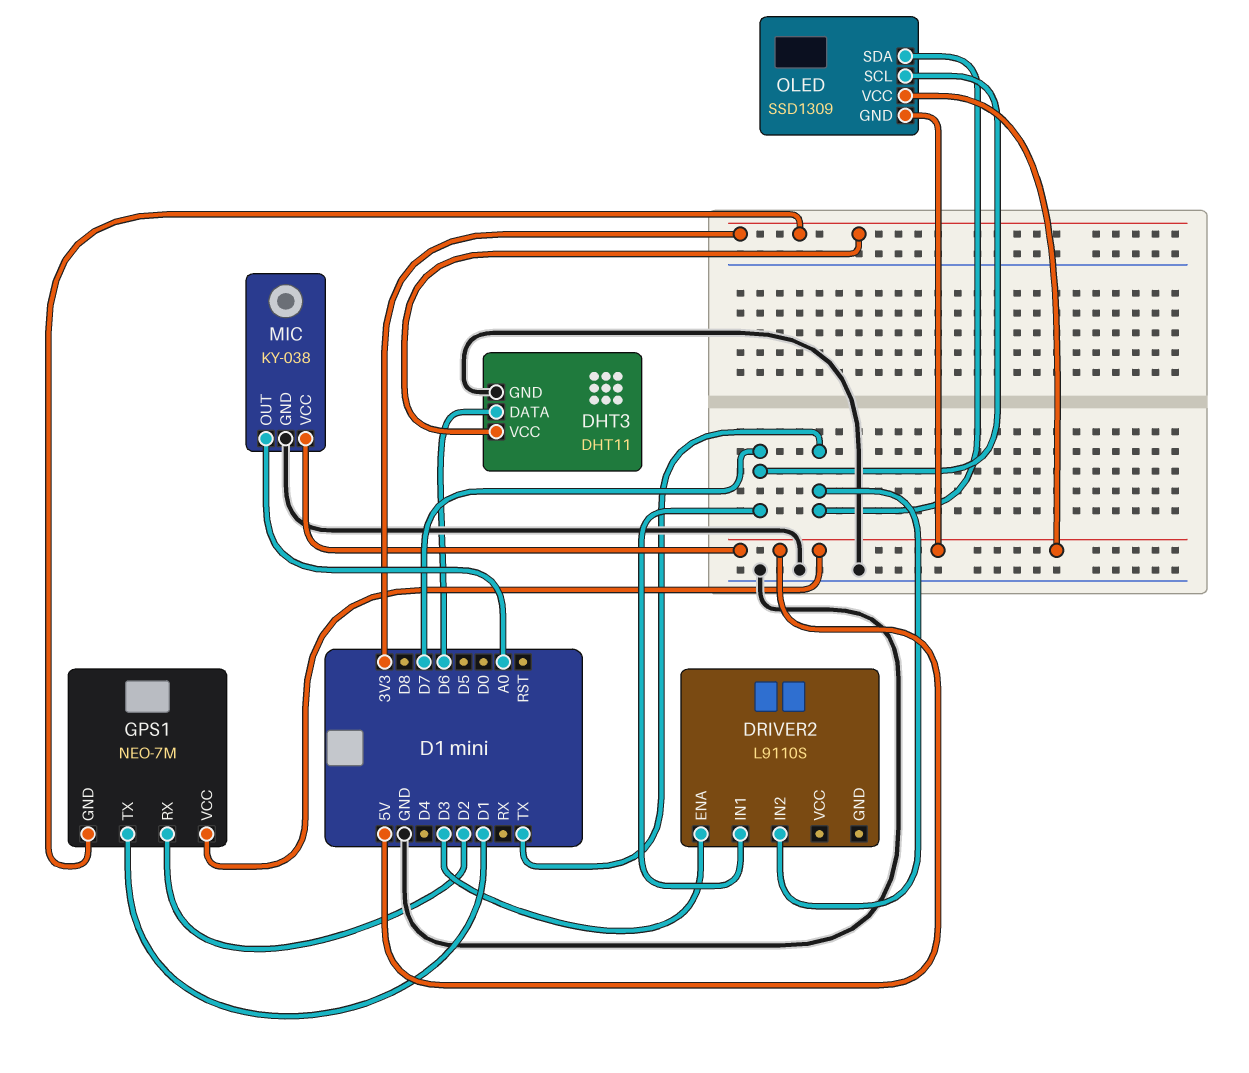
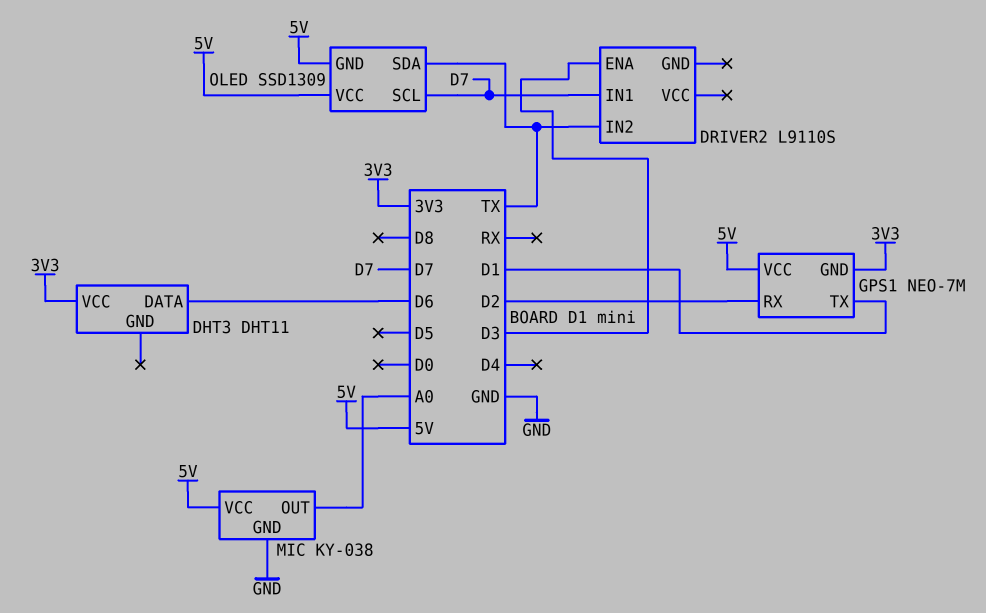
DHT3 pin GND: GND -> none

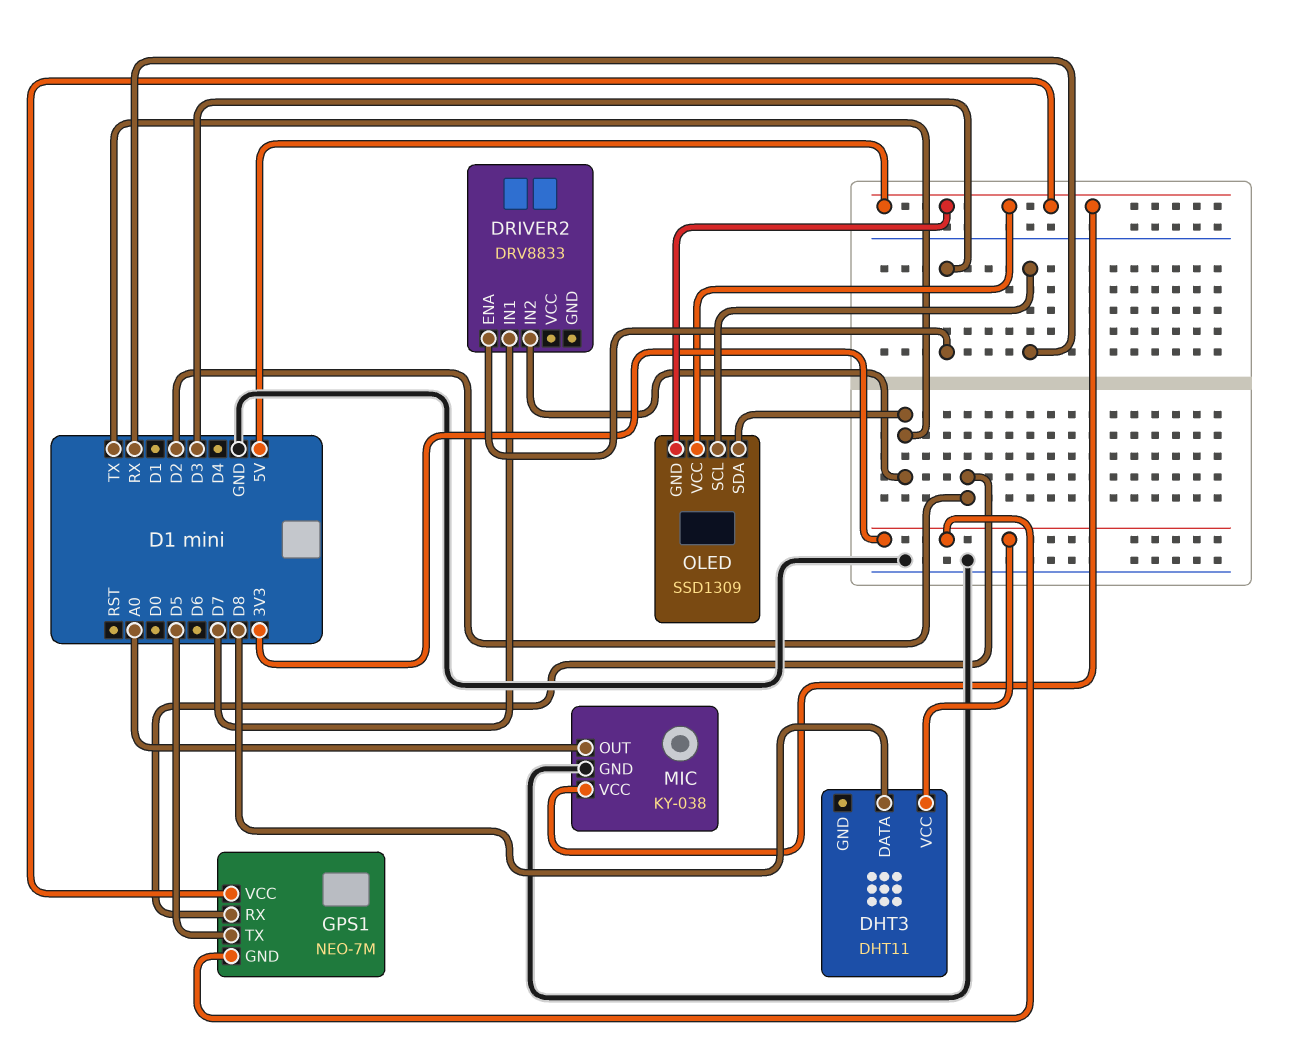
DHT3 pin DATA: D6 -> D8
DRIVER2: L9110S -> DRV8833
GPS1 pin TX: D1 -> D5
OLED pin SCL: D7 -> RX

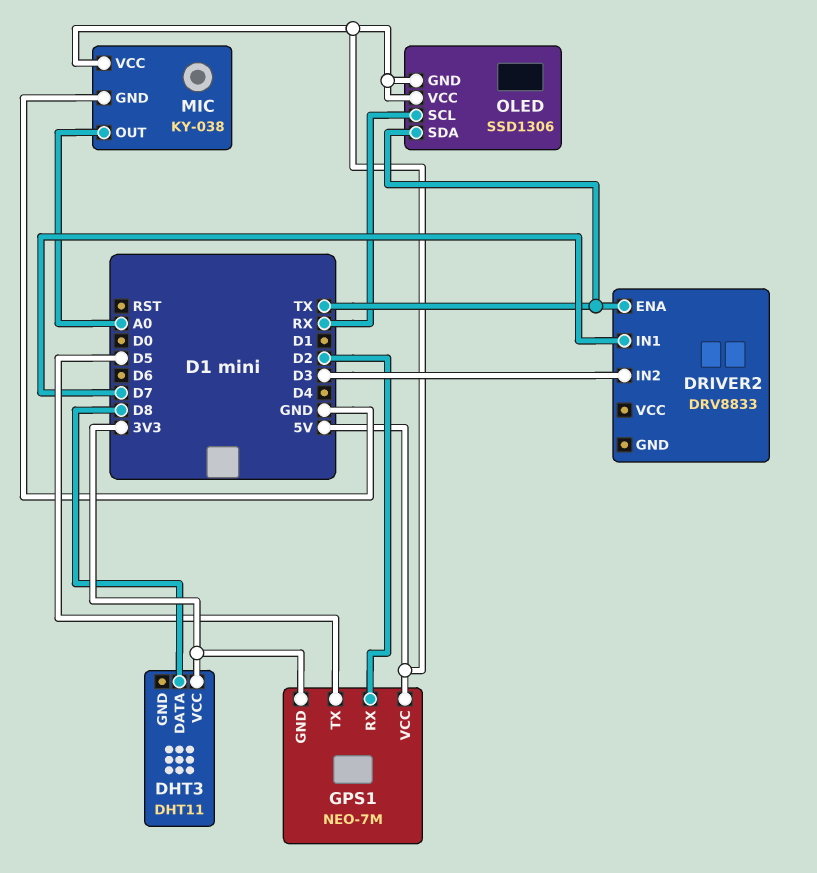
DRIVER2 pin ENA: D3 -> TX
DRIVER2 pin IN2: TX -> D3
OLED: SSD1309 -> SSD1306

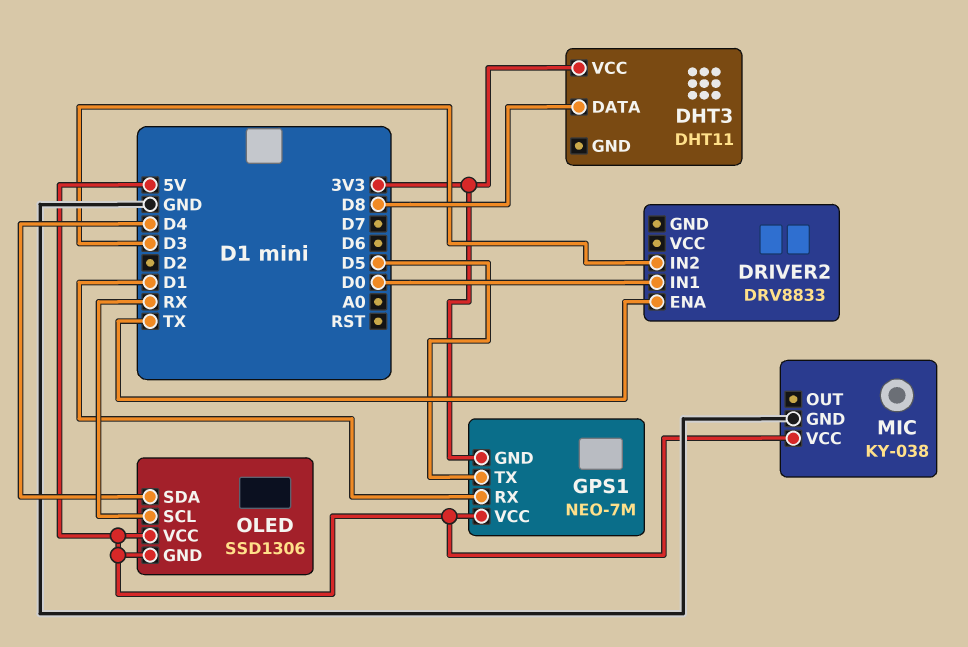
DRIVER2 pin IN1: D7 -> D0
GPS1 pin RX: D2 -> D1
MIC pin OUT: A0 -> none
OLED pin SDA: TX -> D4

